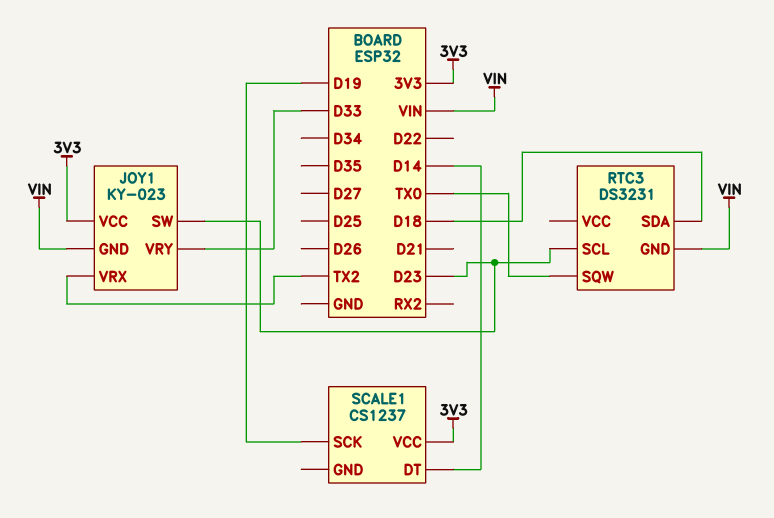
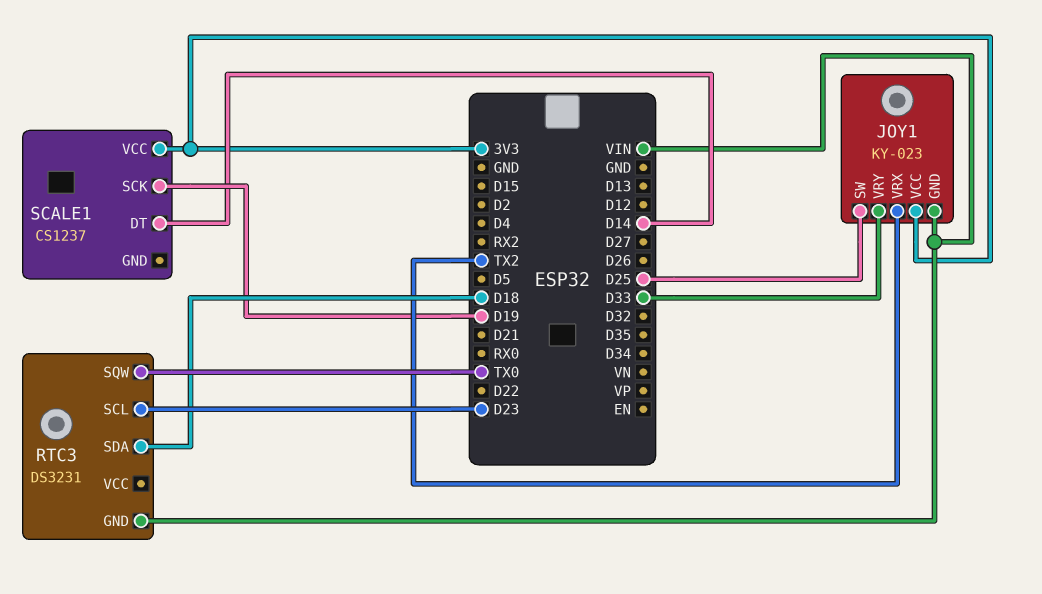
JOY1 pin SW: D23 -> D25

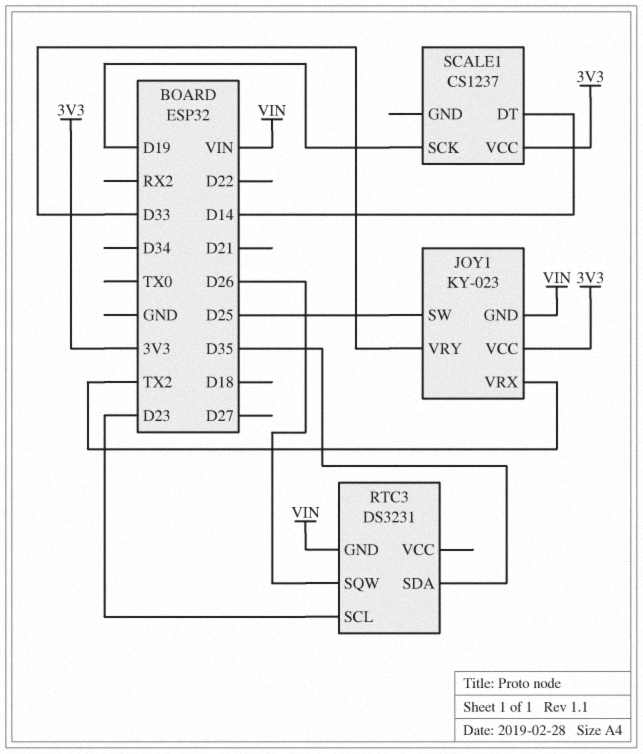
RTC3 pin SDA: D18 -> D35
RTC3 pin SQW: TX0 -> D26

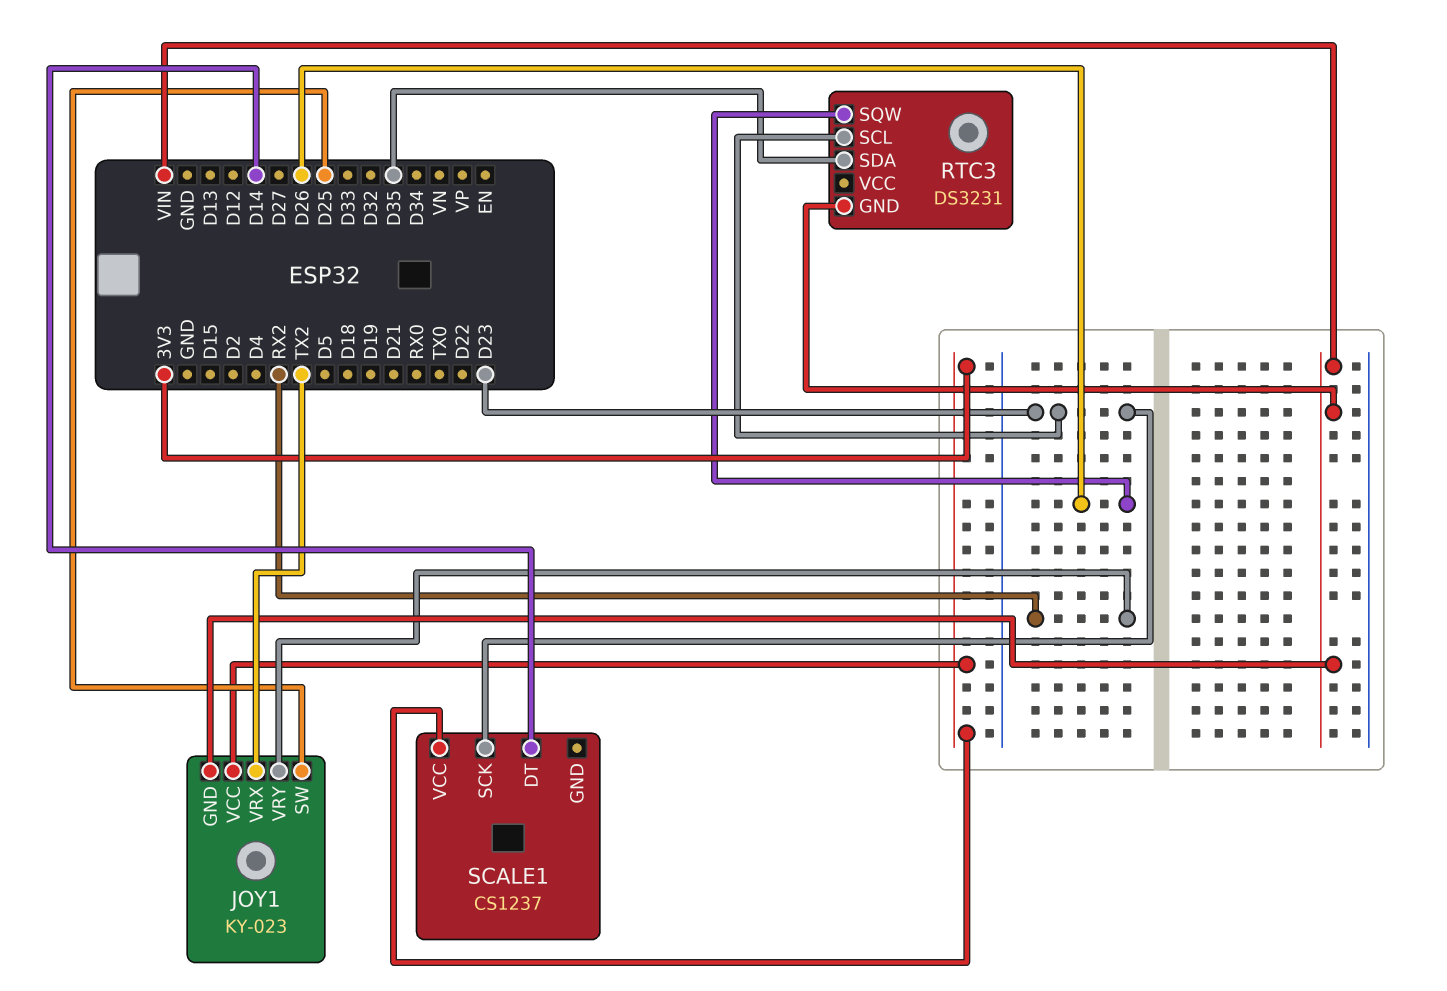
JOY1 pin VRY: D33 -> RX2
SCALE1 pin SCK: D19 -> D23

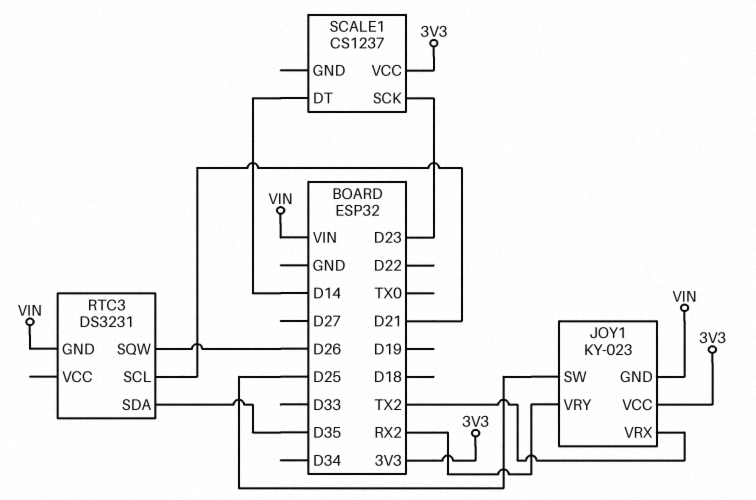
RTC3 pin SCL: D23 -> D21

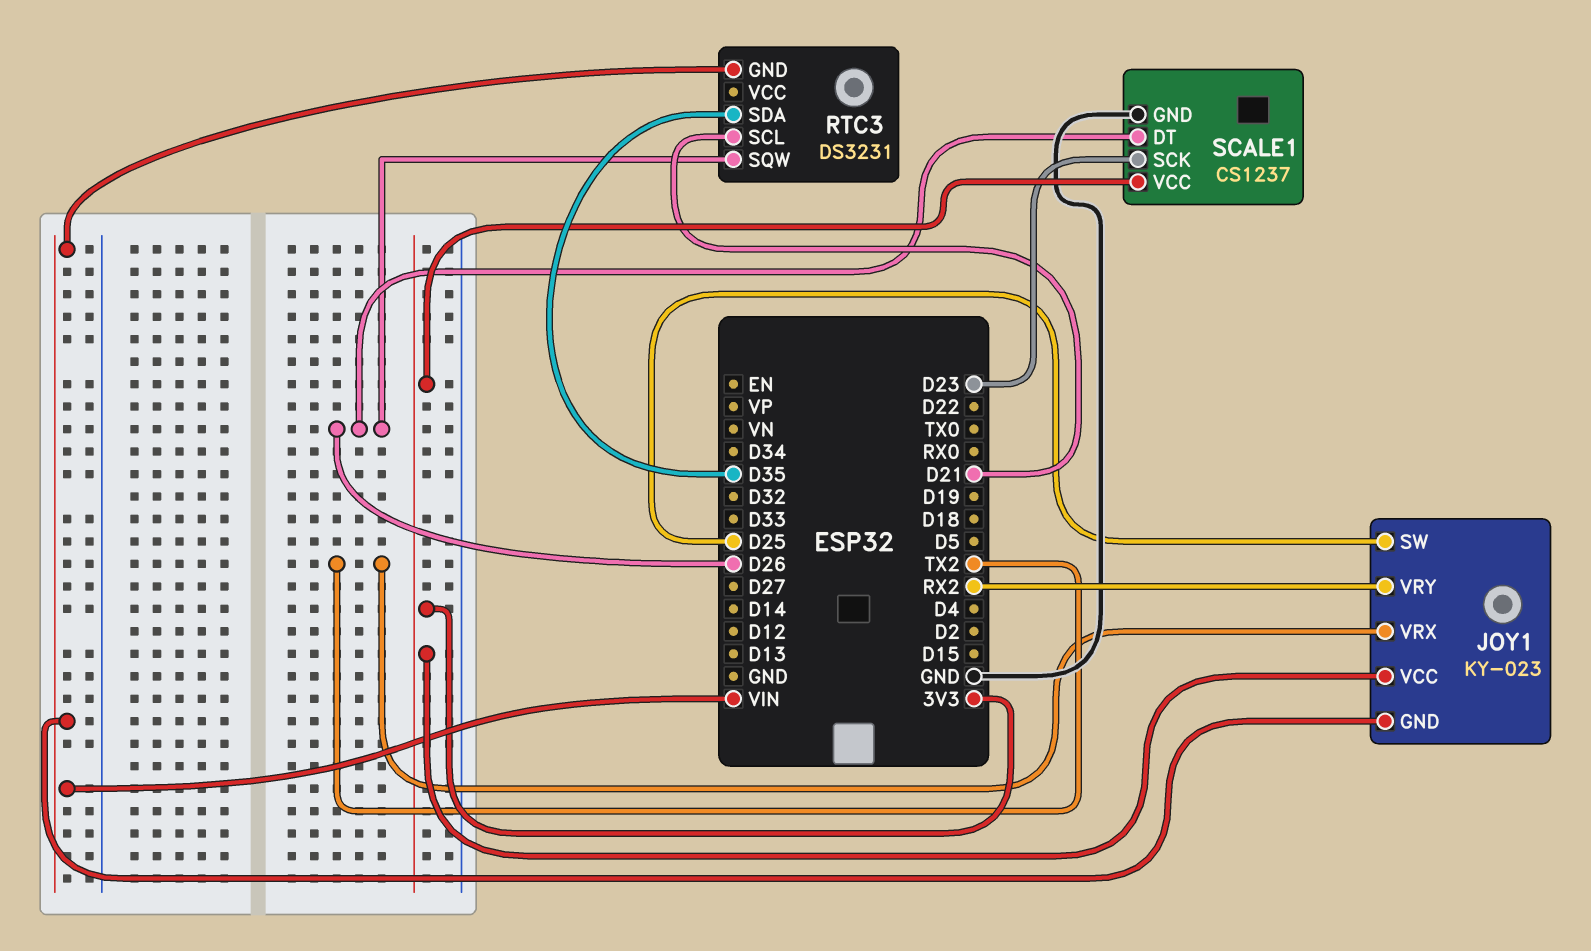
SCALE1 pin DT: D14 -> D26
SCALE1 pin GND: none -> GND

